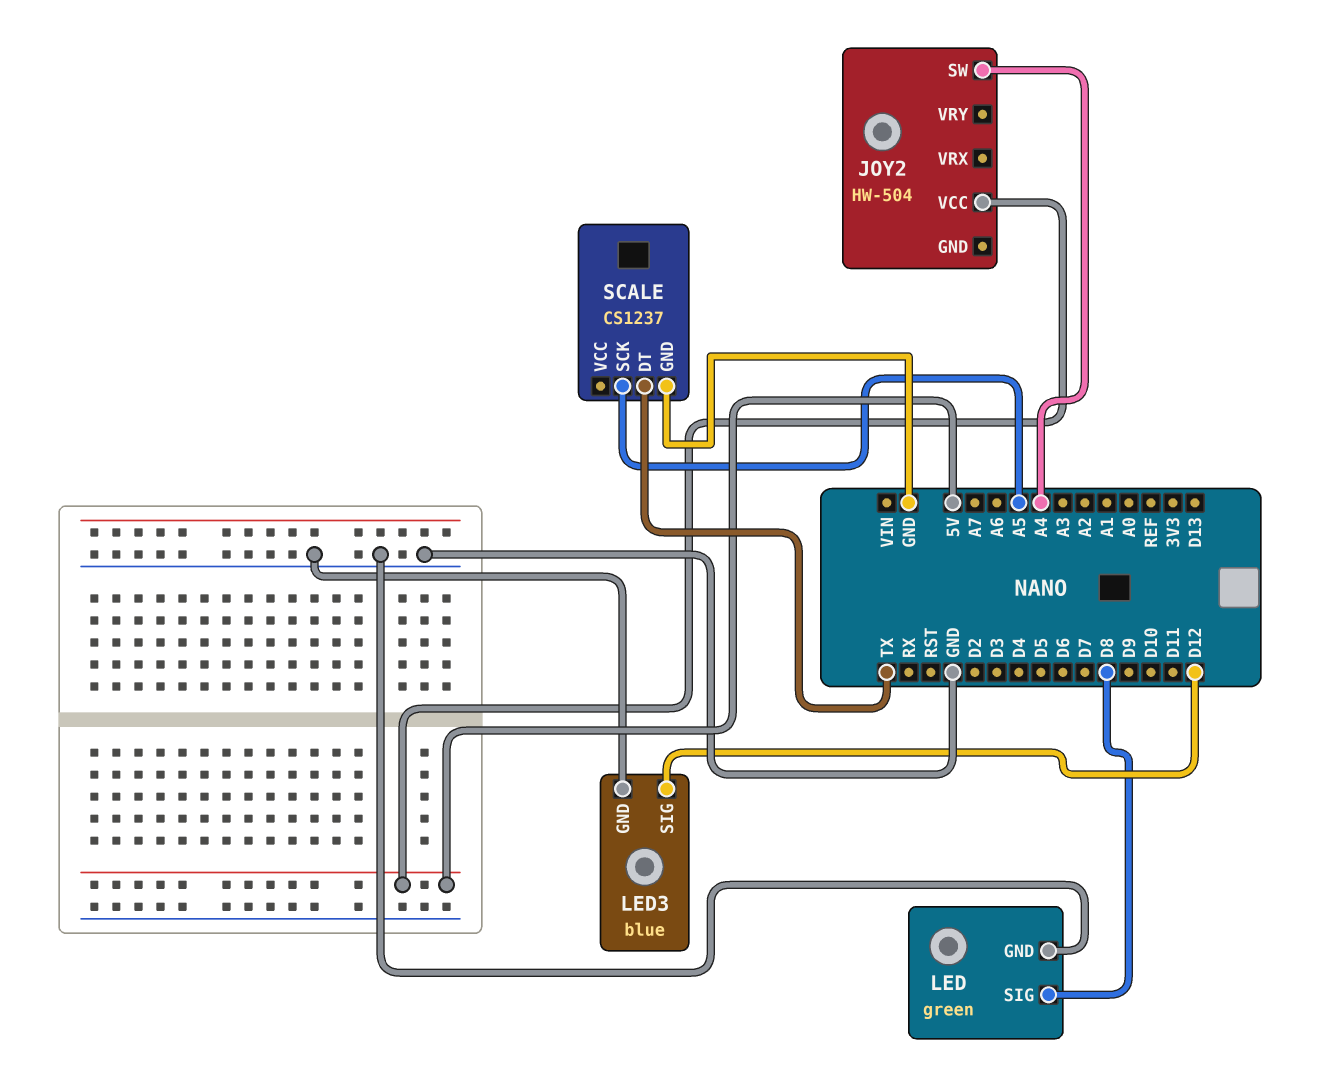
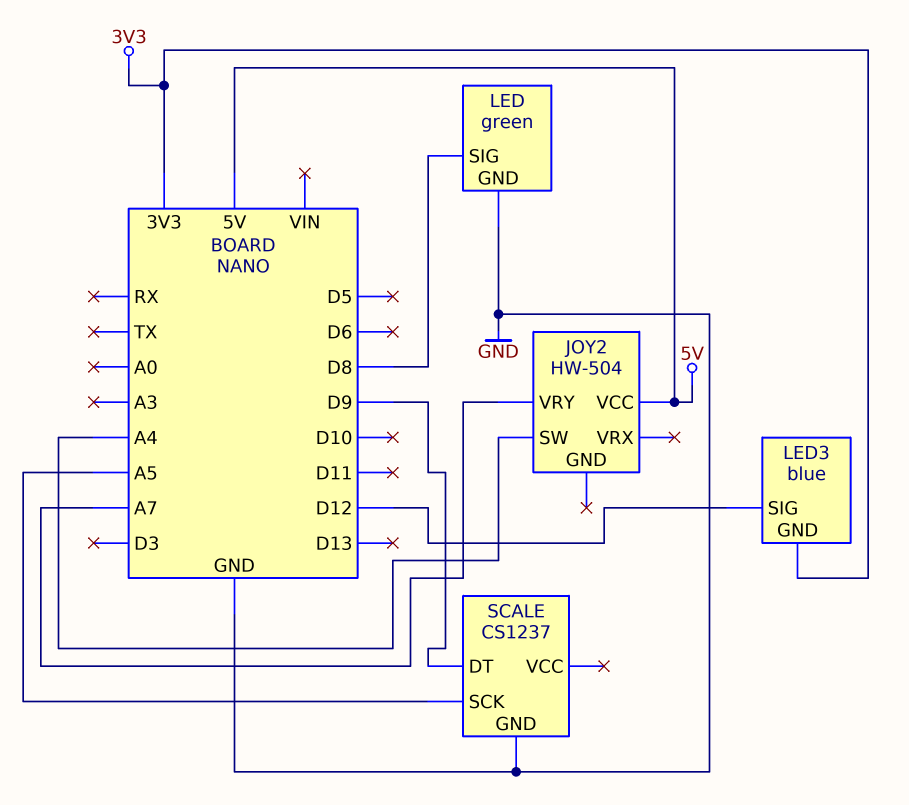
JOY2 pin VRY: none -> A7
LED3 pin GND: GND -> 3V3
SCALE pin DT: TX -> D9

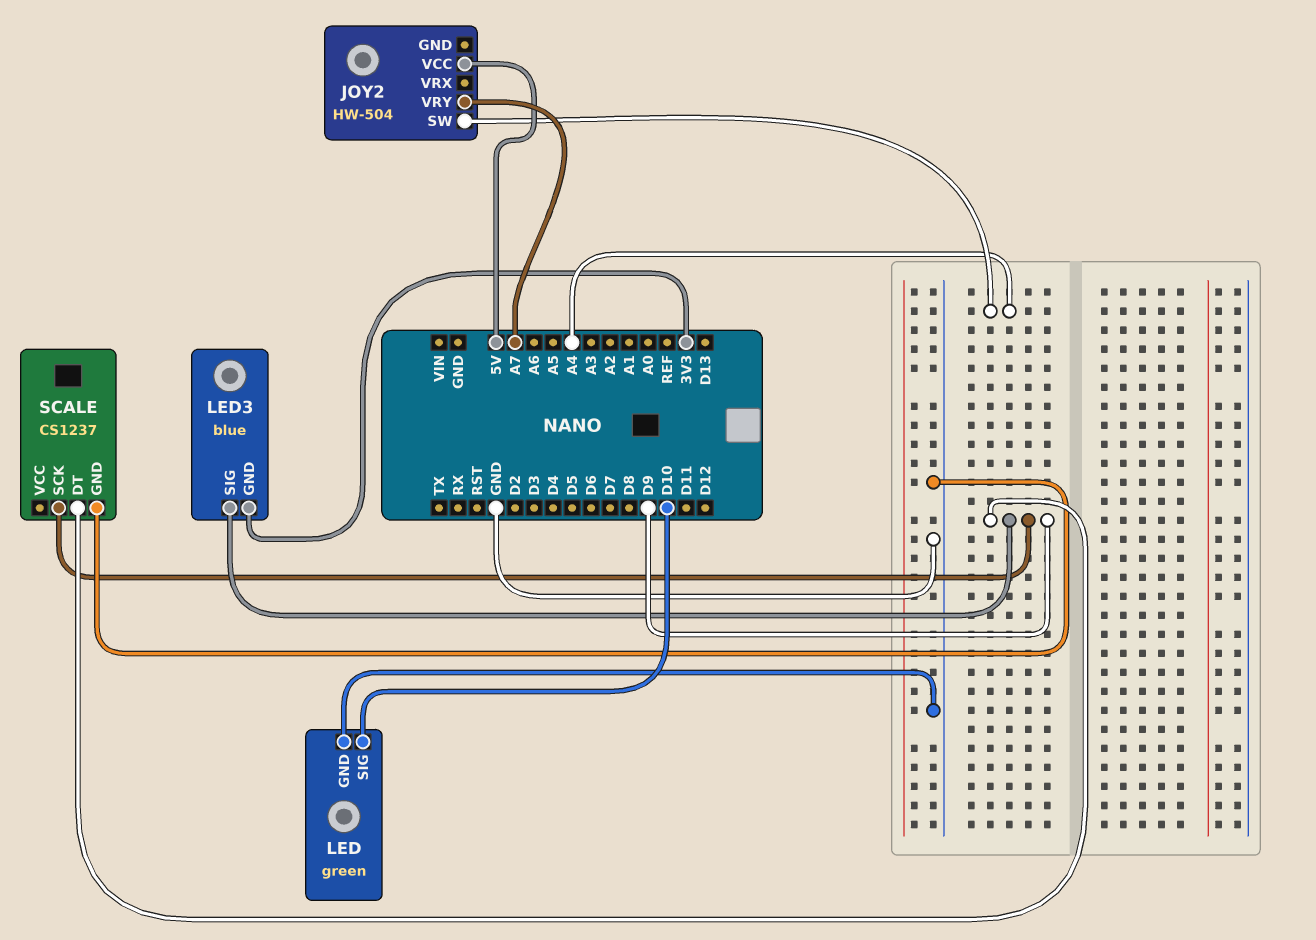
LED pin SIG: D8 -> D10
LED3 pin SIG: D12 -> D9
SCALE pin SCK: A5 -> D9

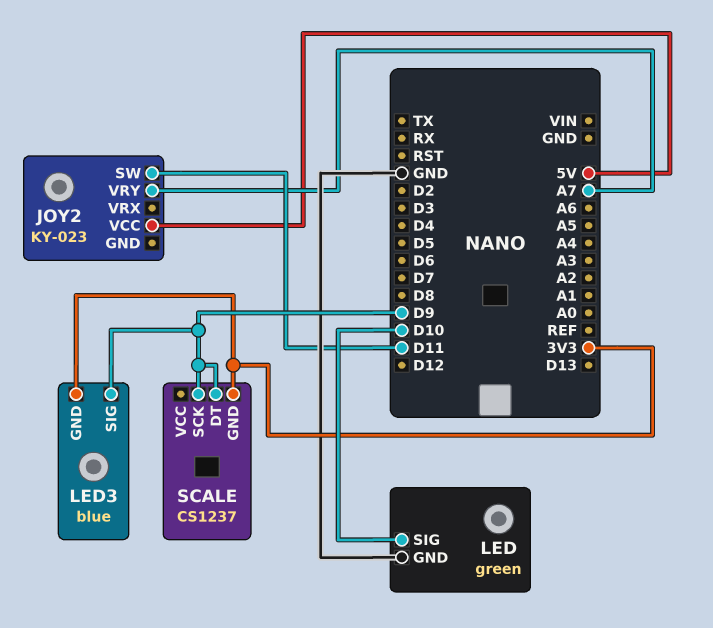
JOY2: HW-504 -> KY-023
JOY2 pin SW: A4 -> D11
SCALE pin GND: GND -> 3V3

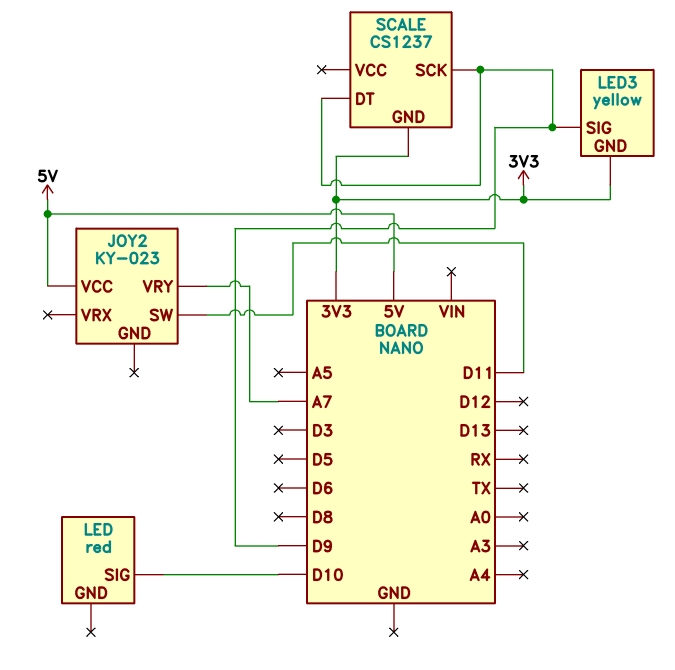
LED: green -> red
LED pin GND: GND -> none
LED3: blue -> yellow

